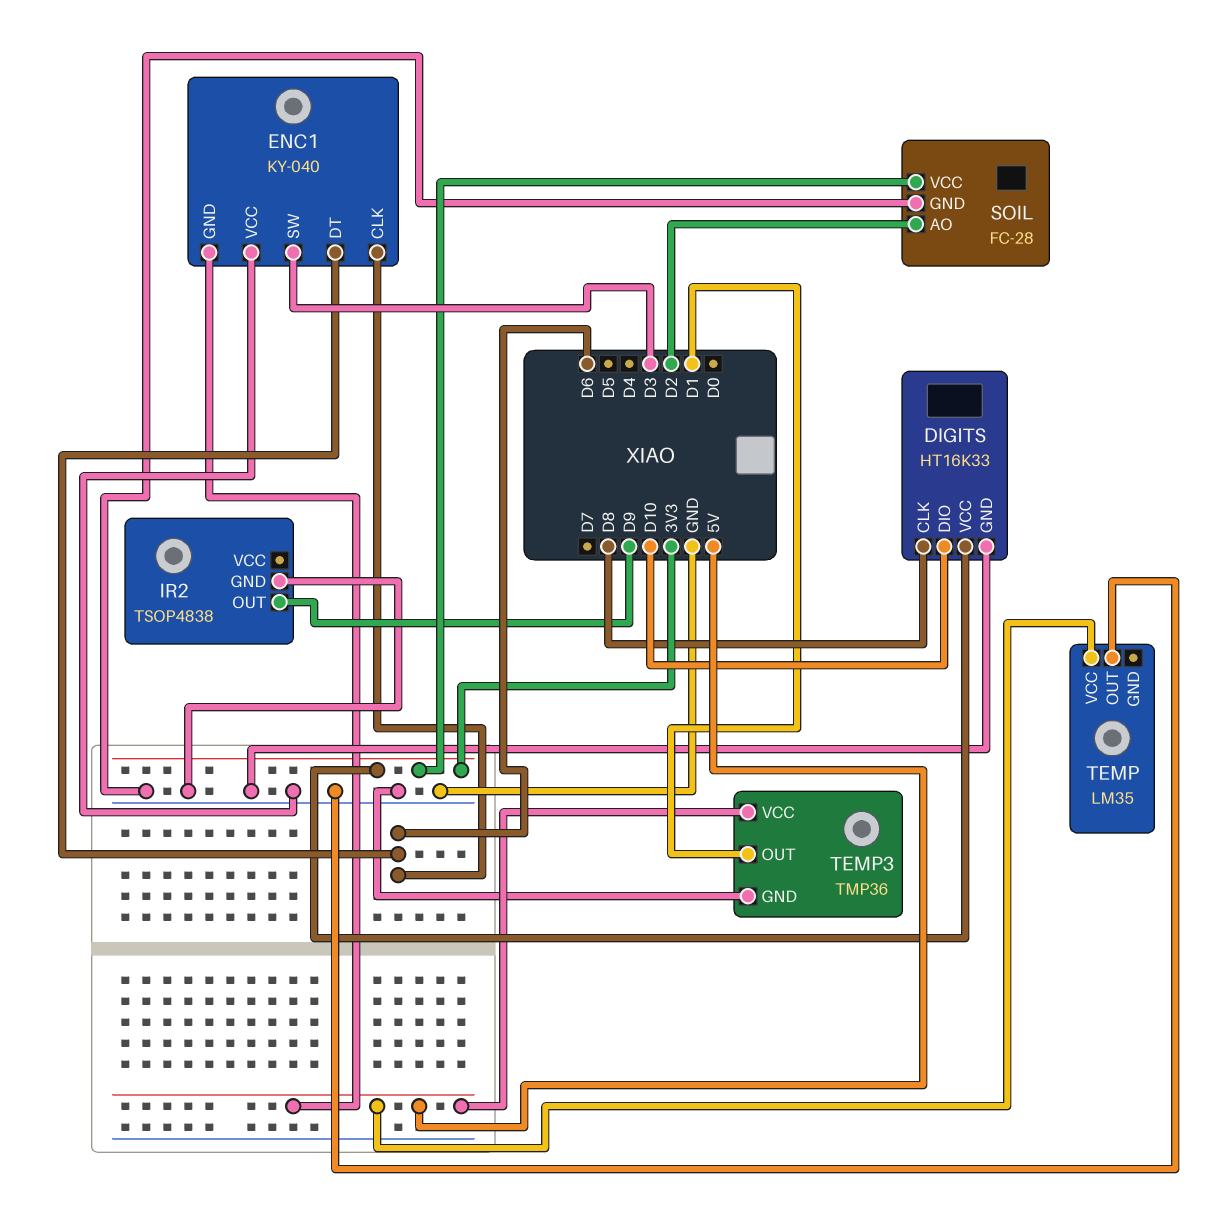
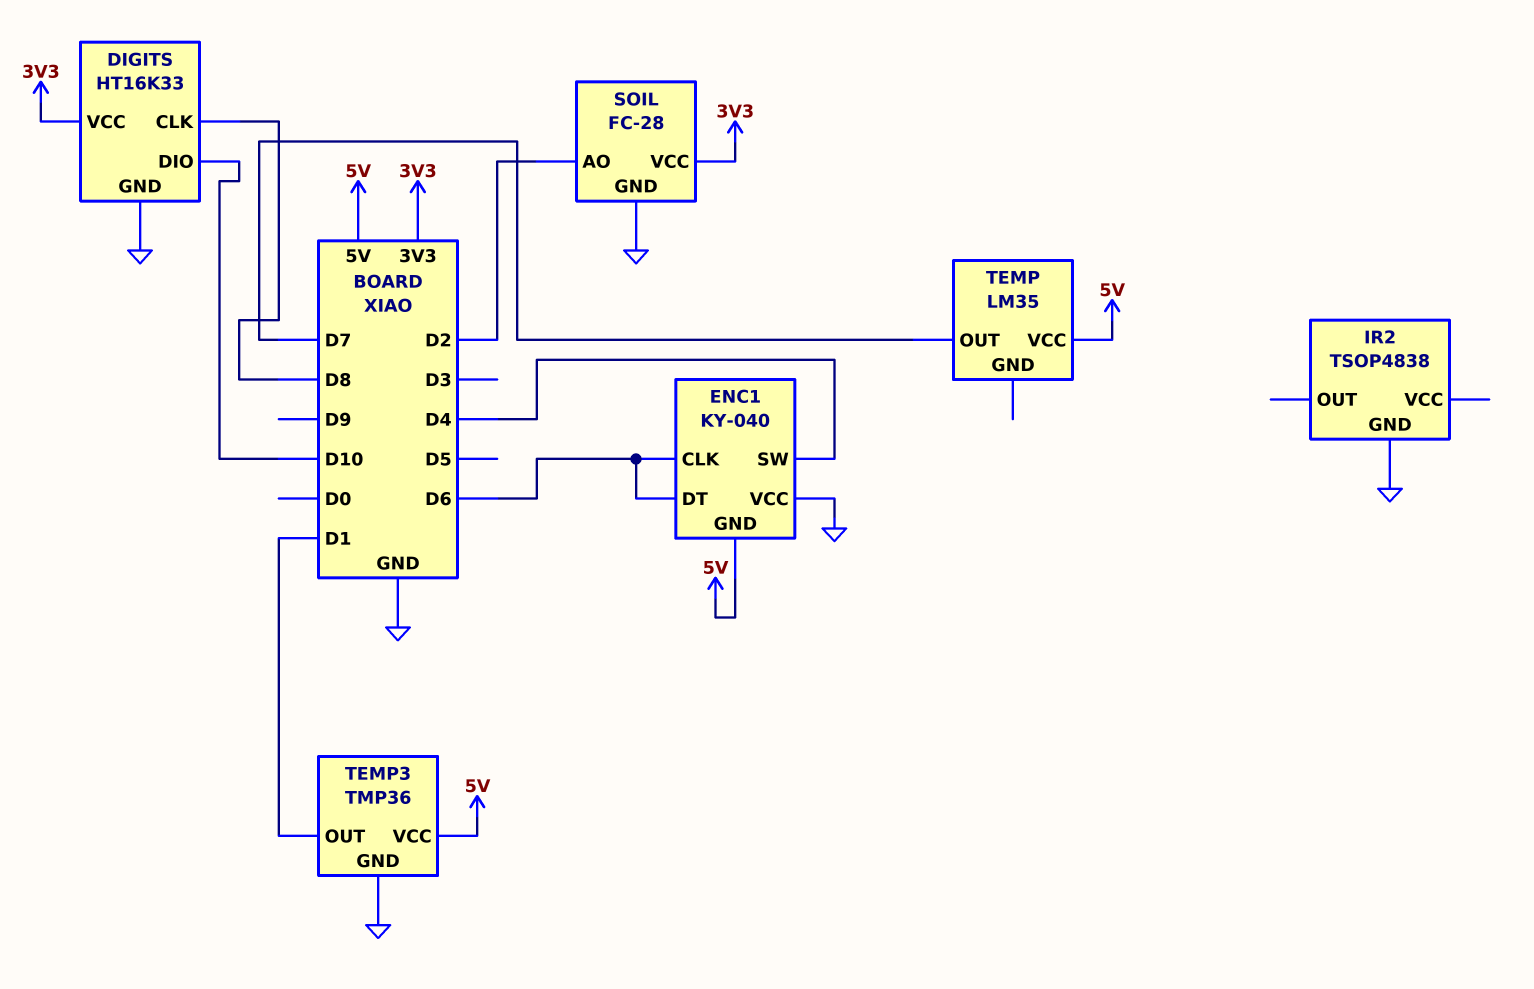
ENC1 pin SW: D3 -> D4
IR2 pin OUT: D9 -> none
TEMP pin OUT: GND -> D7

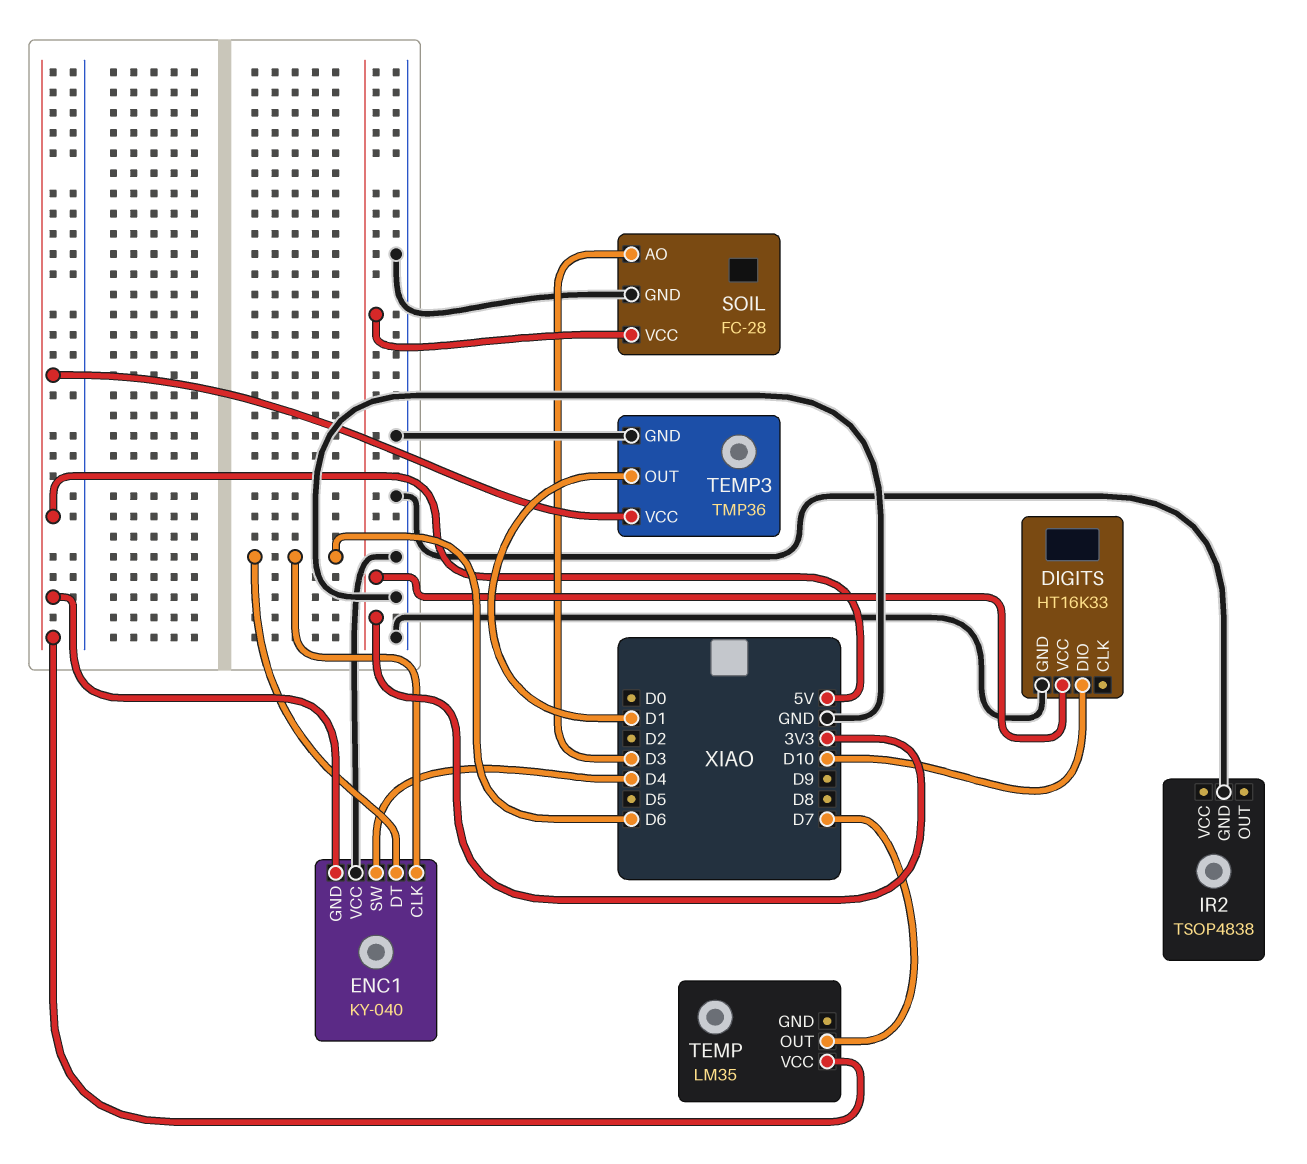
DIGITS pin CLK: D8 -> none
SOIL pin AO: D2 -> D3

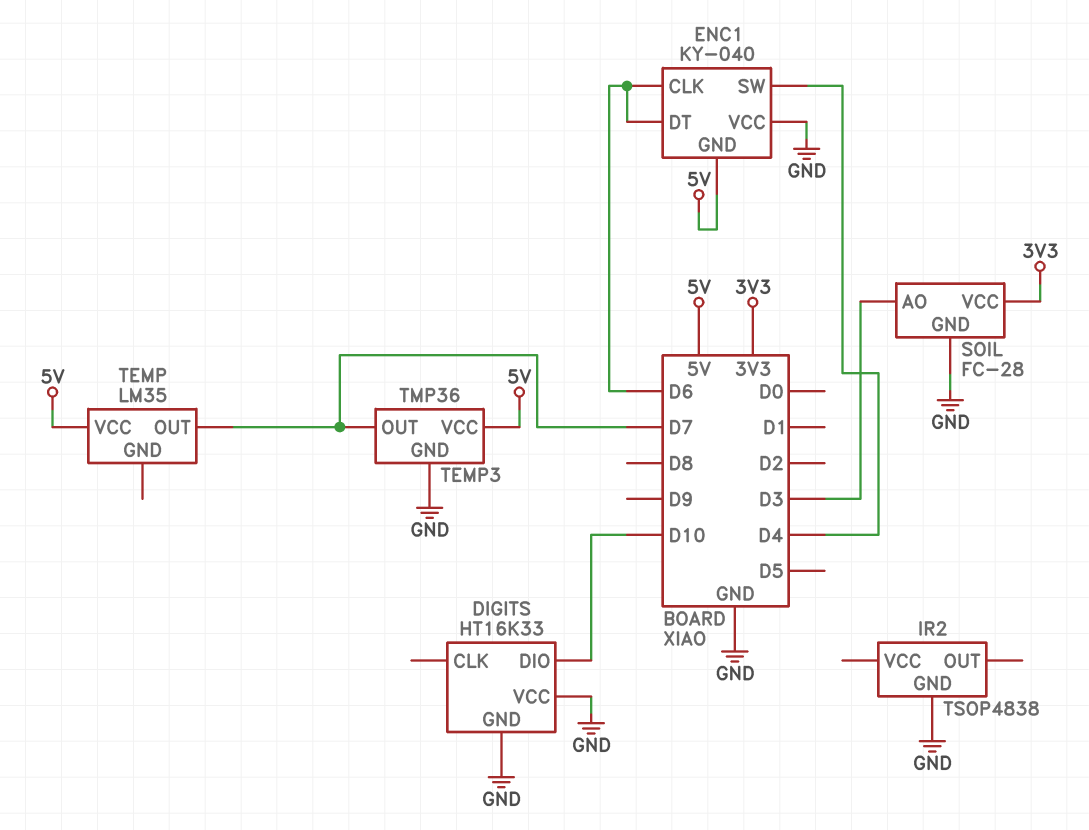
DIGITS pin VCC: 3V3 -> GND
TEMP3 pin OUT: D1 -> D7

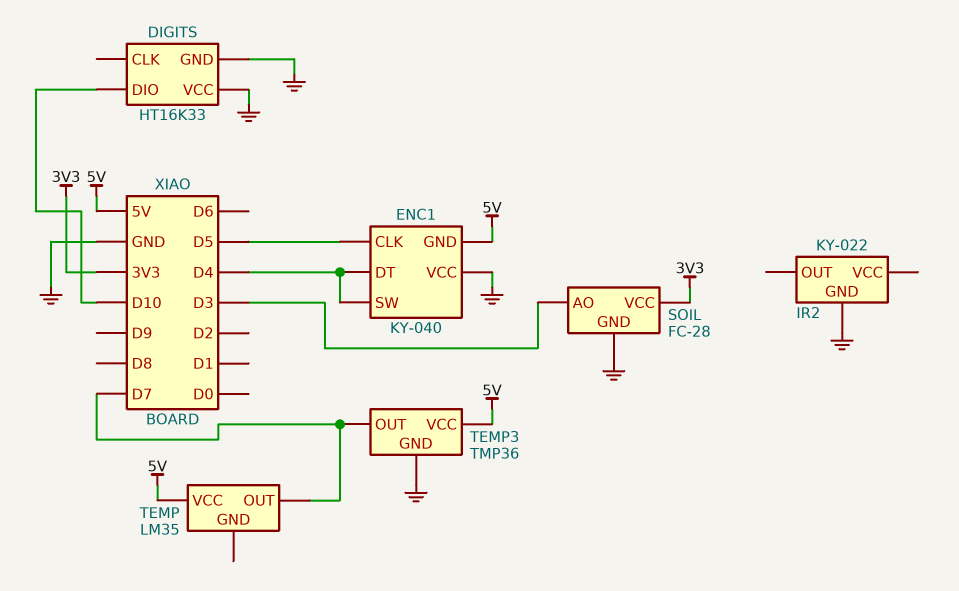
ENC1 pin CLK: D6 -> D5
ENC1 pin DT: D6 -> D4
IR2: TSOP4838 -> KY-022

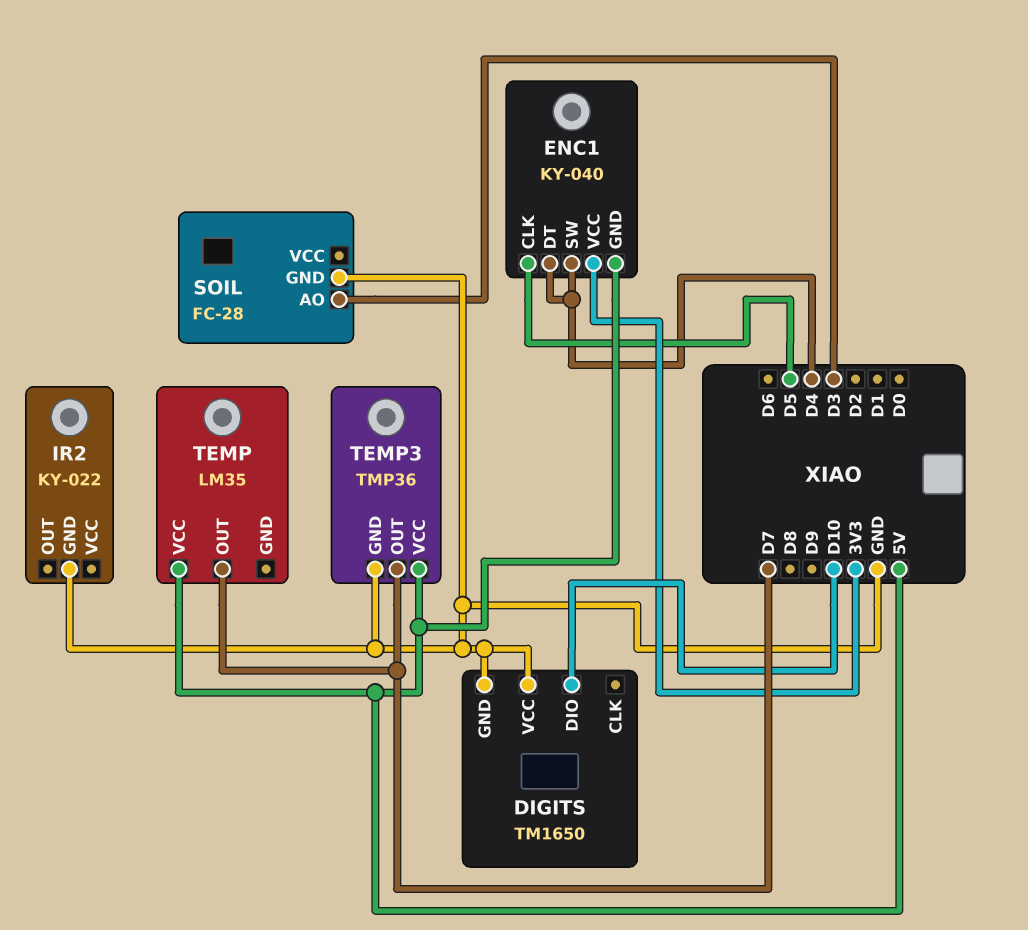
DIGITS: HT16K33 -> TM1650
ENC1 pin VCC: GND -> 3V3
SOIL pin VCC: 3V3 -> none

